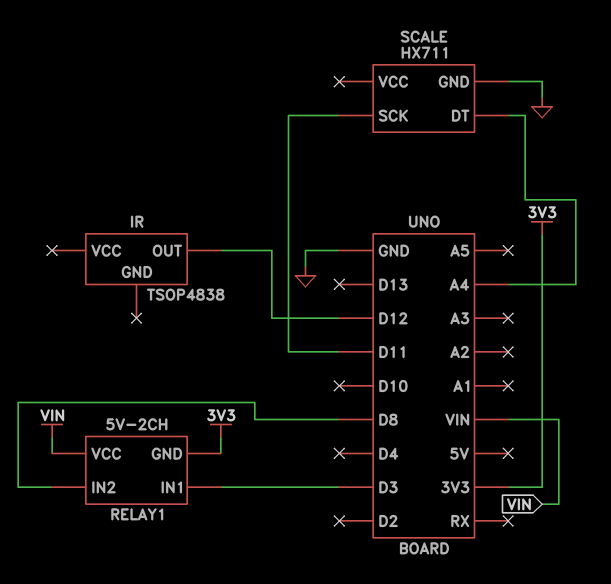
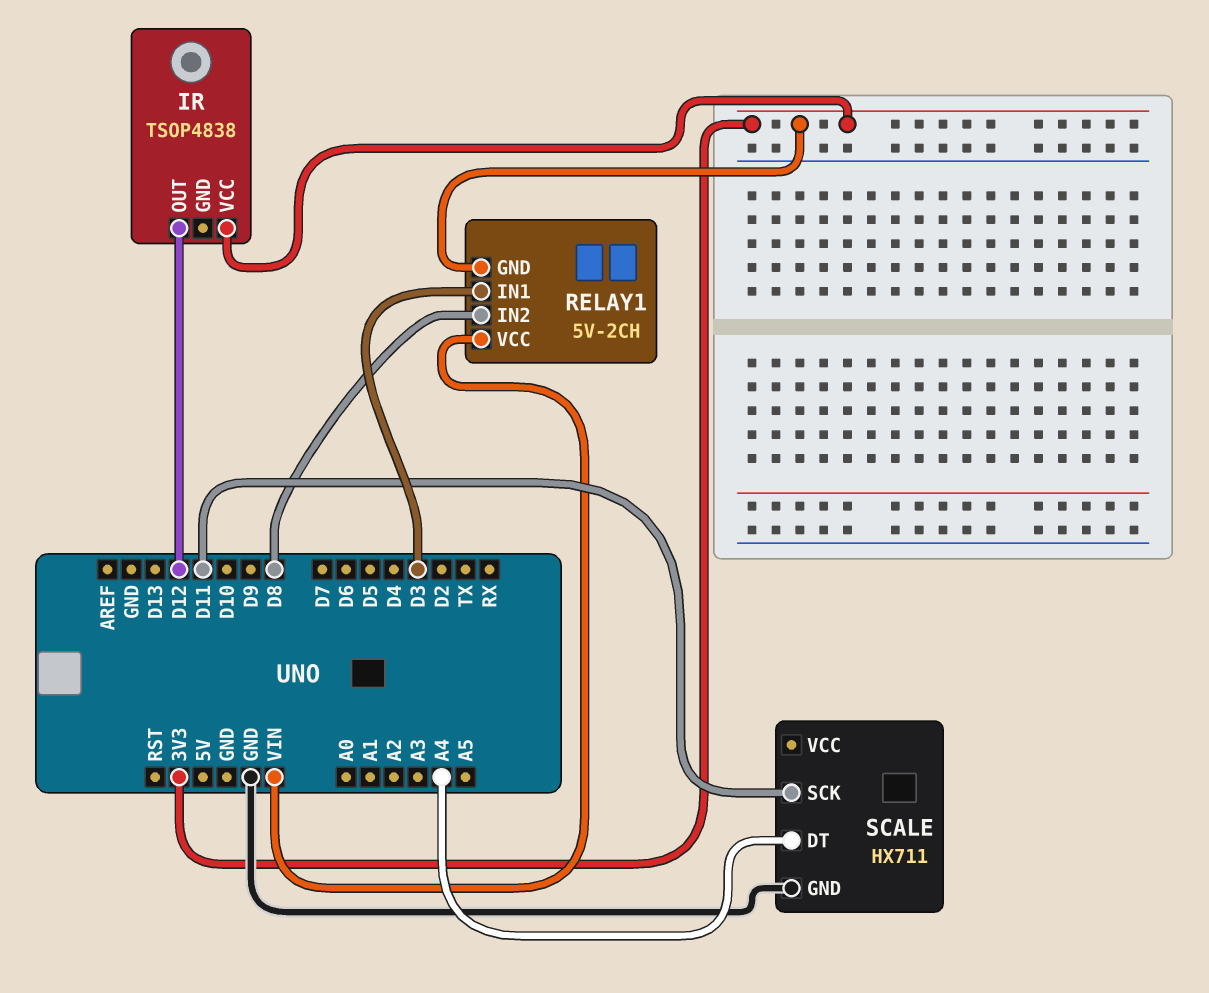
IR pin VCC: none -> 3V3

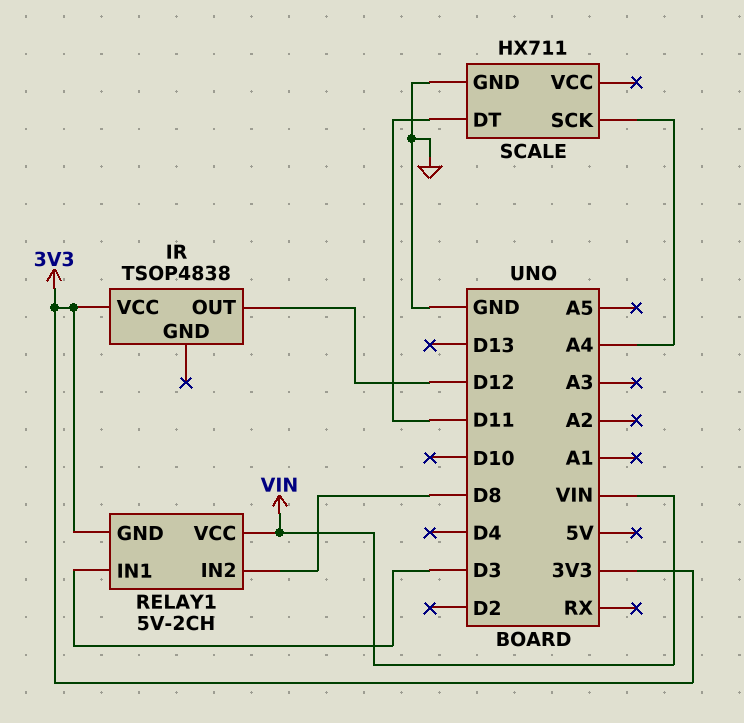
SCALE pin DT: A4 -> D11
SCALE pin SCK: D11 -> A4

